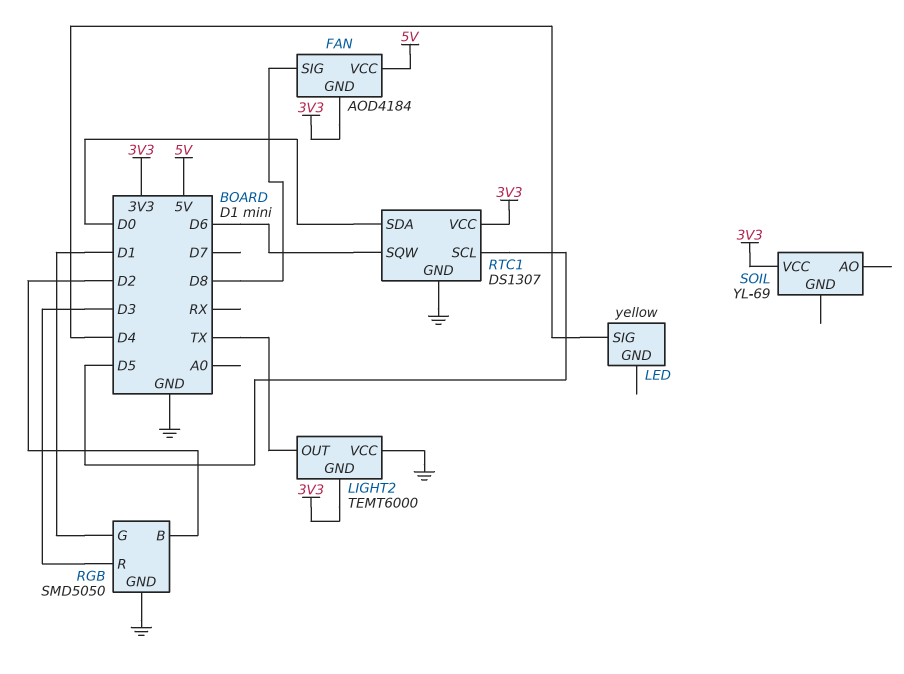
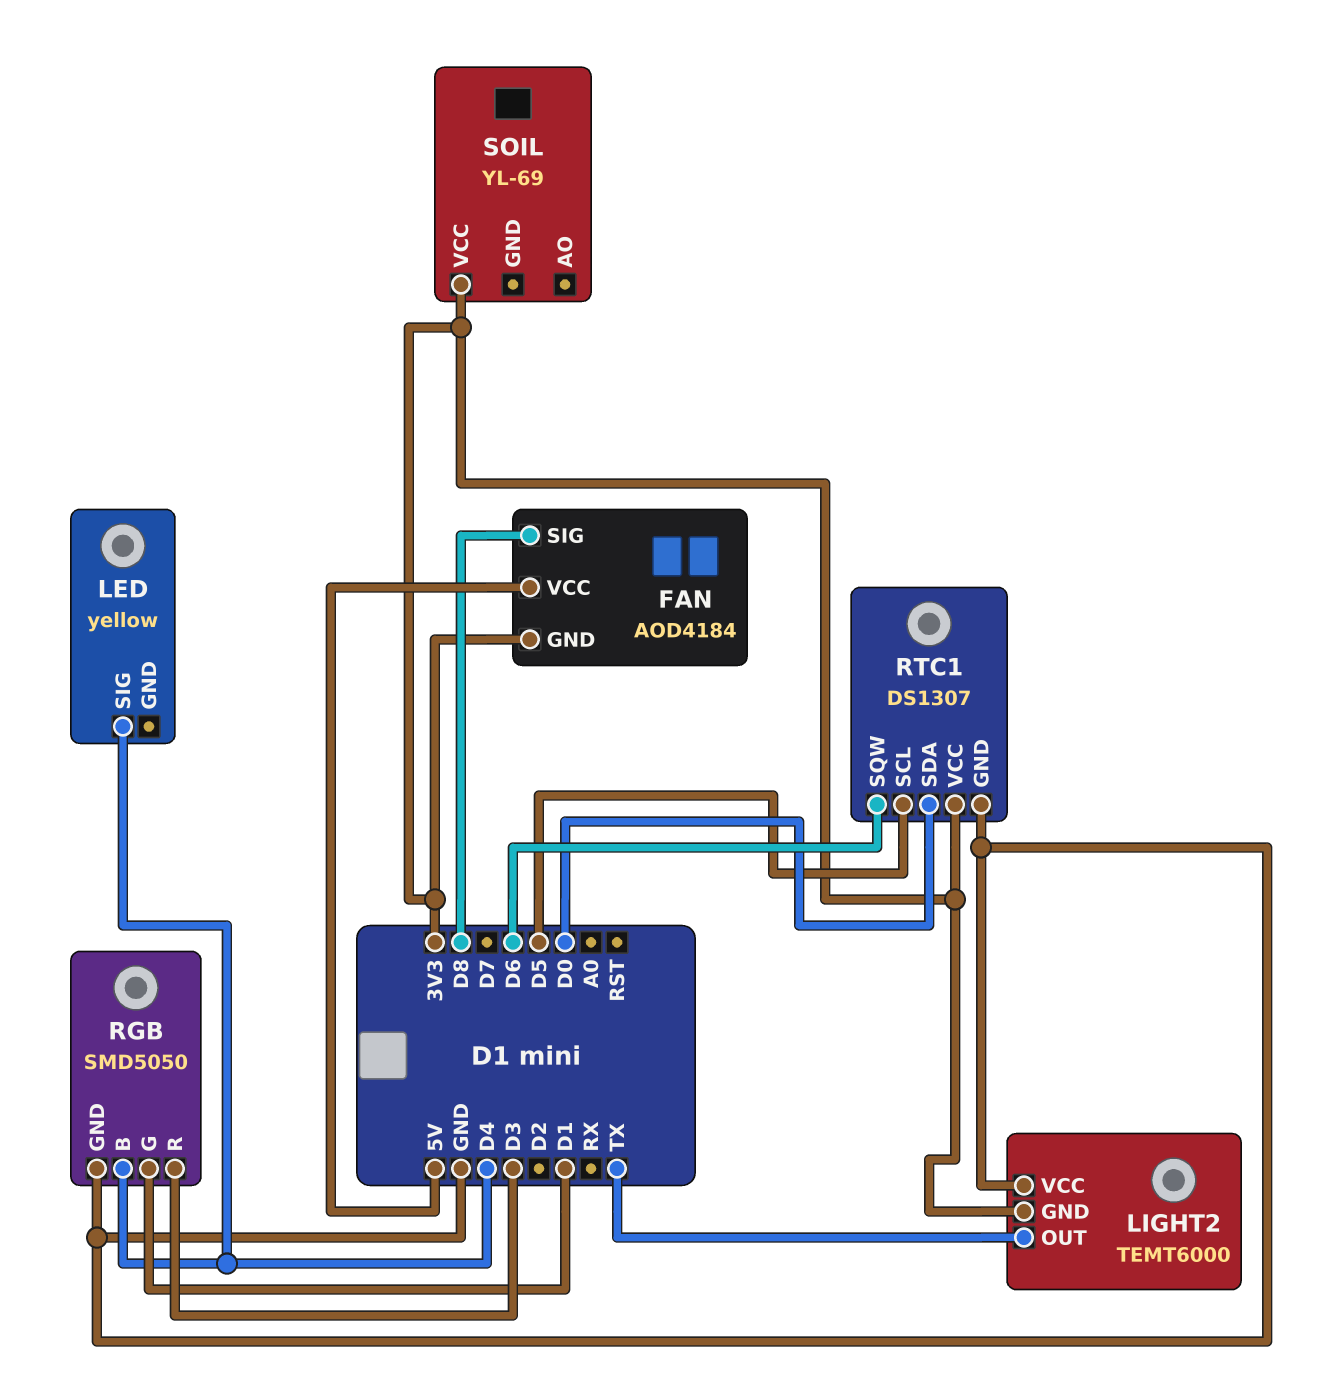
RGB pin B: D2 -> D4

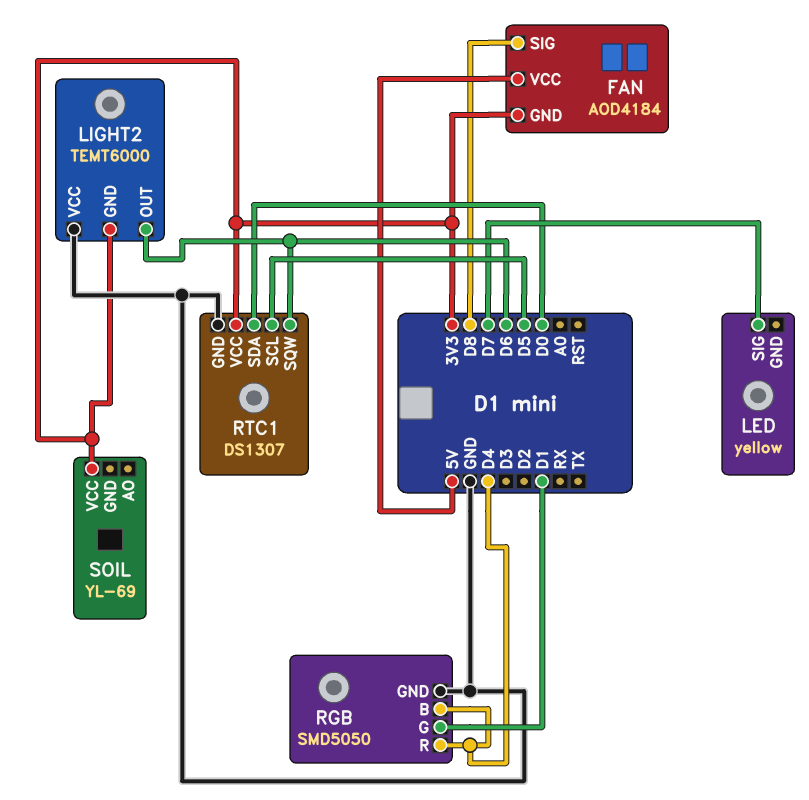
LED pin SIG: D4 -> D7
LIGHT2 pin OUT: TX -> D6
RGB pin R: D3 -> D4

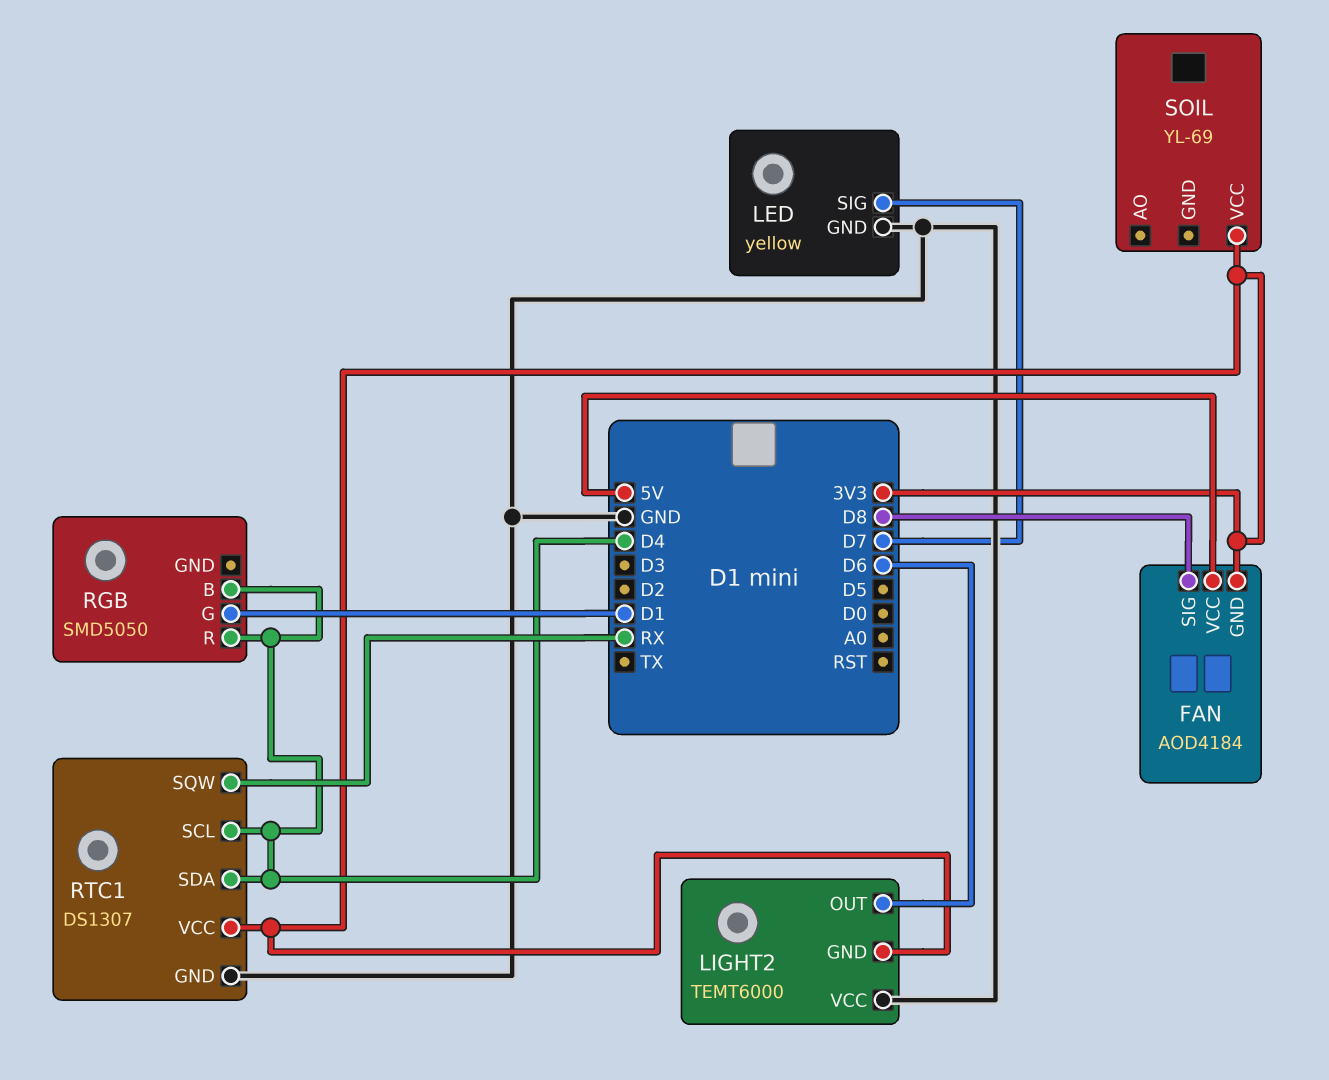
LED pin GND: none -> GND
RGB pin GND: GND -> none
RTC1 pin SCL: D5 -> D4
RTC1 pin SDA: D0 -> D4
RTC1 pin SQW: D6 -> RX

